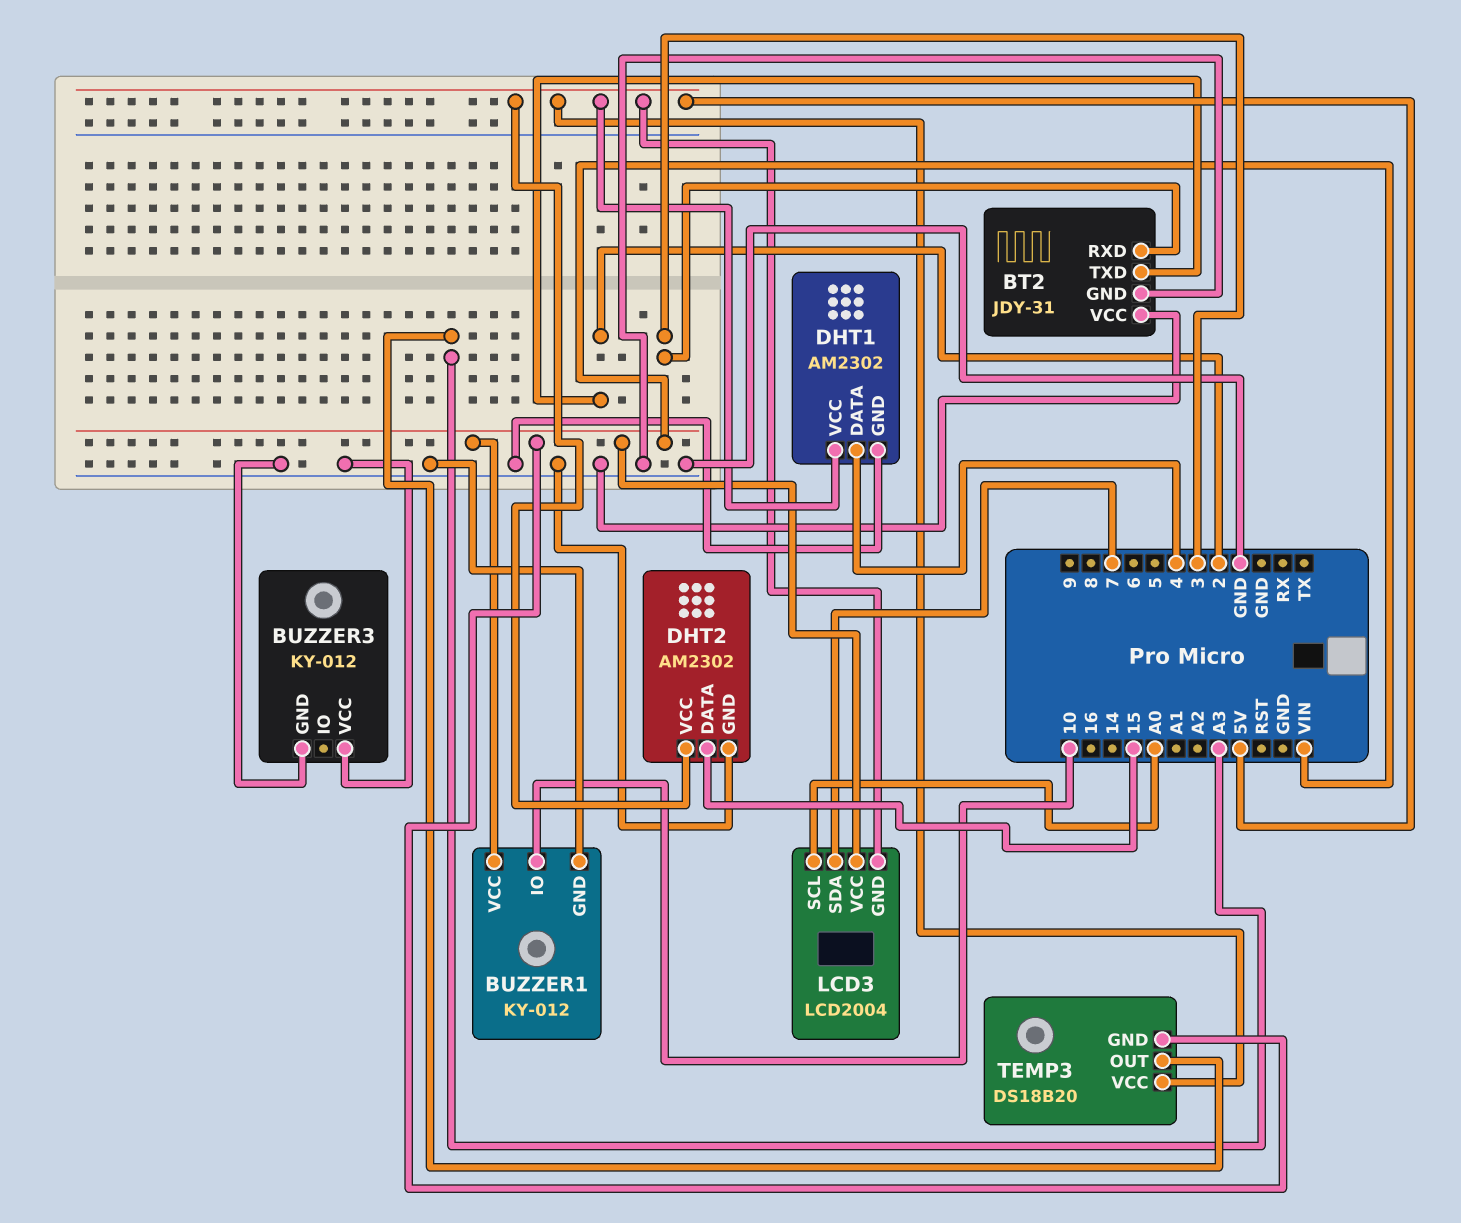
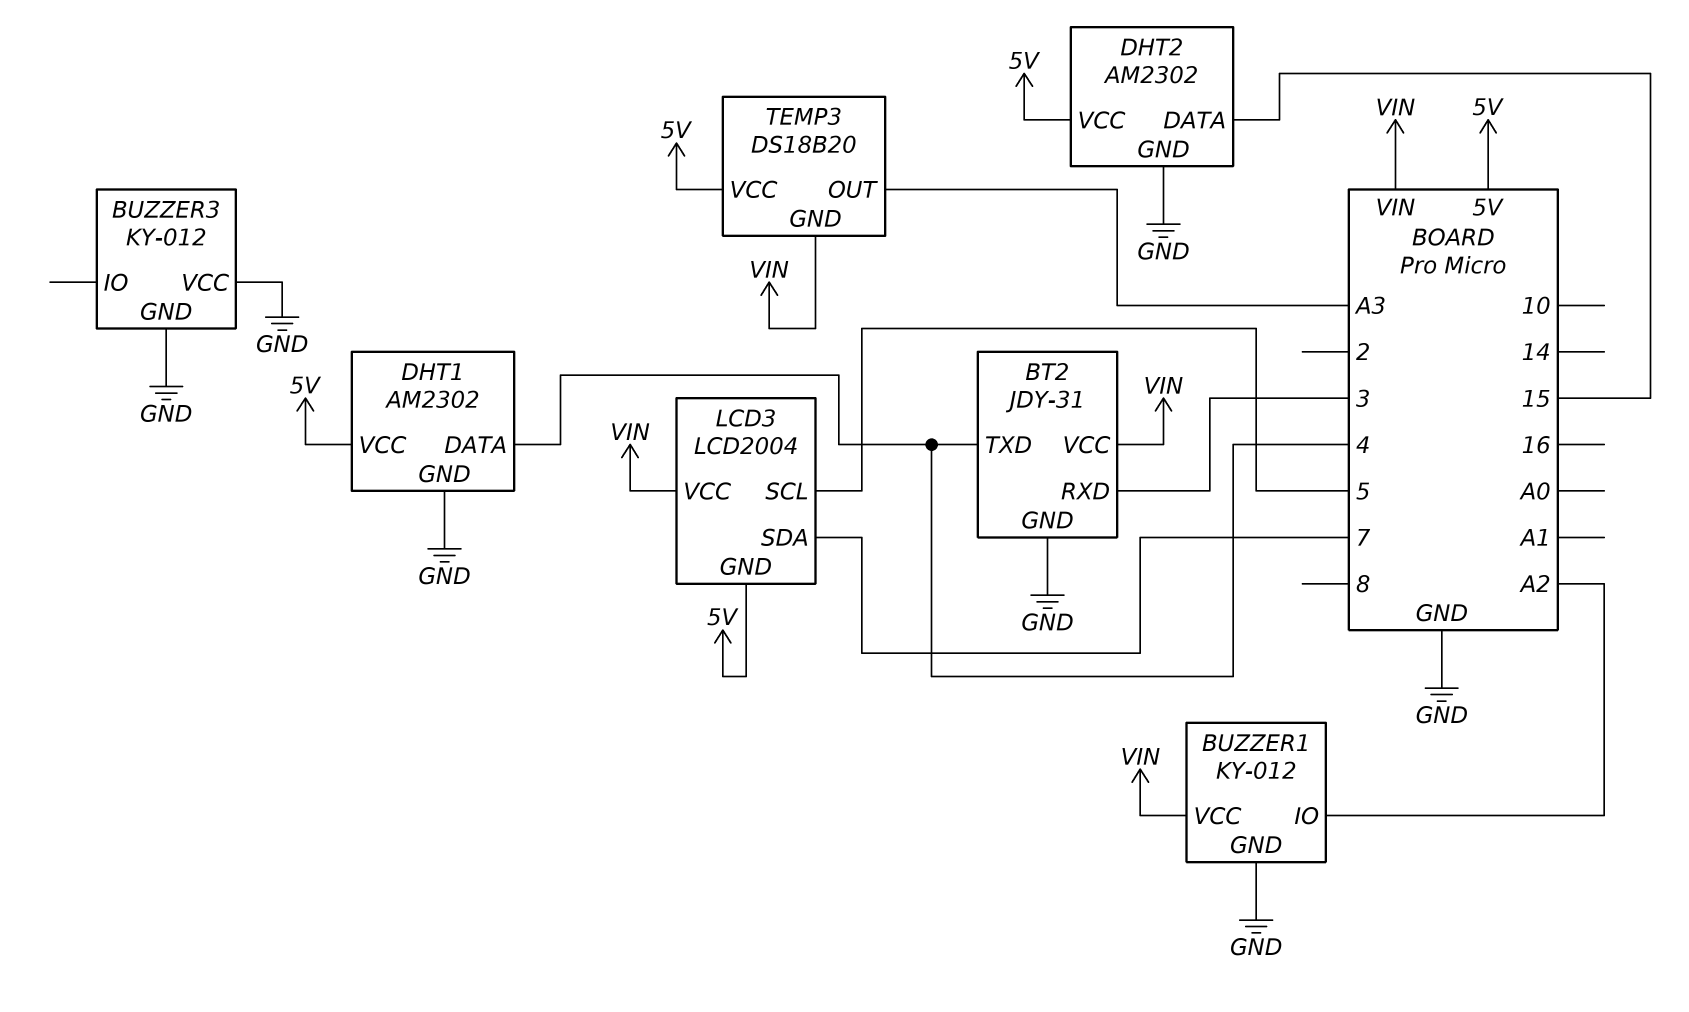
BT2 pin TXD: 2 -> 4
BT2 pin VCC: GND -> VIN
BUZZER1 pin IO: 10 -> A2
LCD3 pin SCL: A0 -> 5

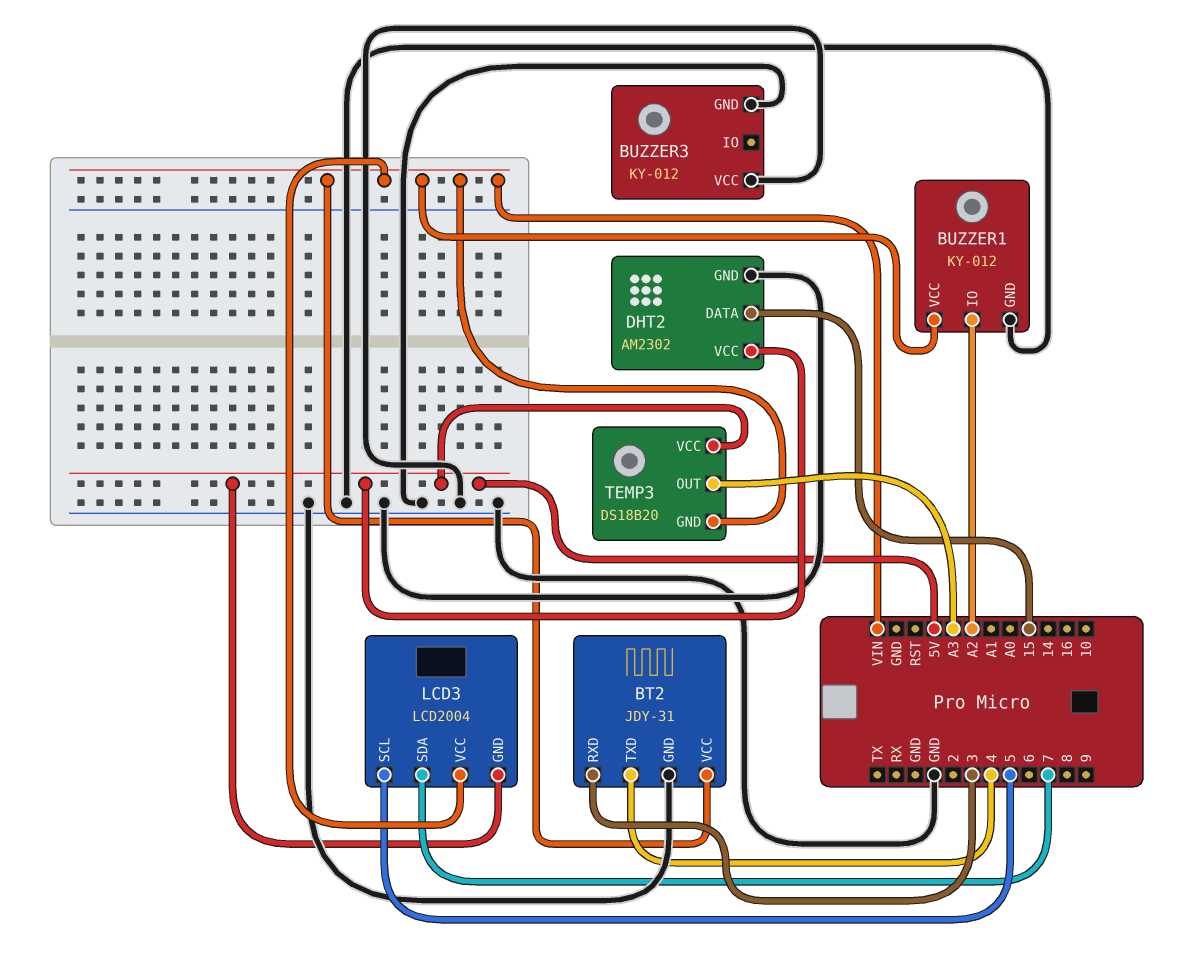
DHT1: AM2302 -> none
DHT1 pin DATA: 4 -> none
DHT1 pin GND: GND -> none
DHT1 pin VCC: 5V -> none

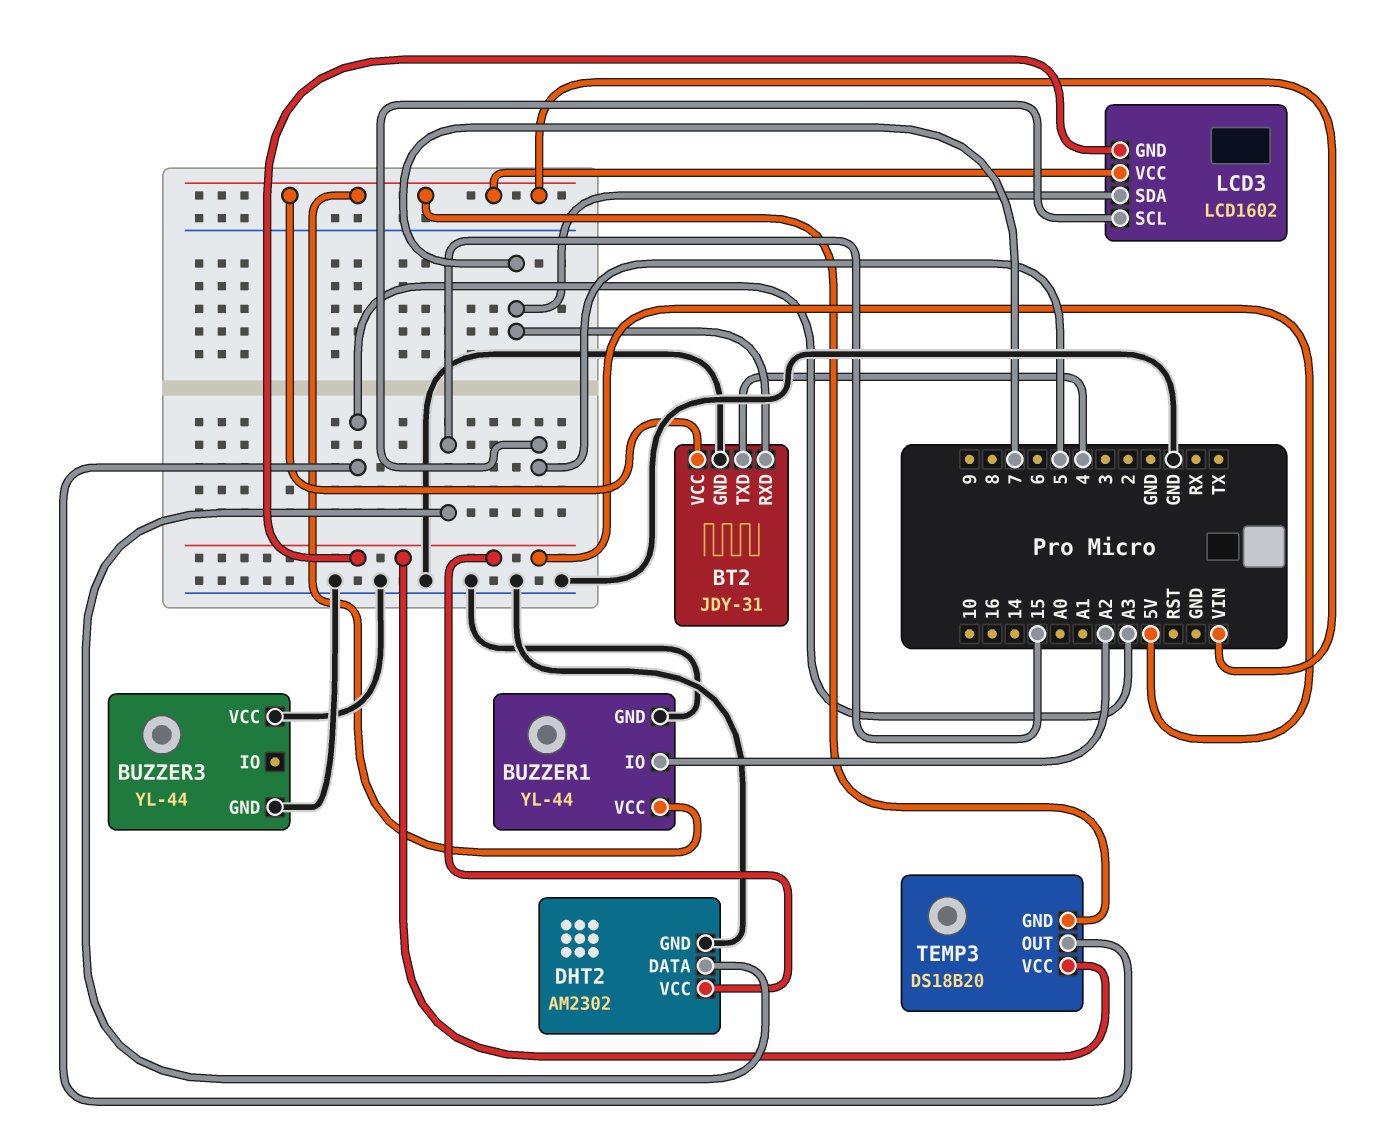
BT2 pin RXD: 3 -> 7
BUZZER1: KY-012 -> YL-44
BUZZER3: KY-012 -> YL-44
LCD3: LCD2004 -> LCD1602

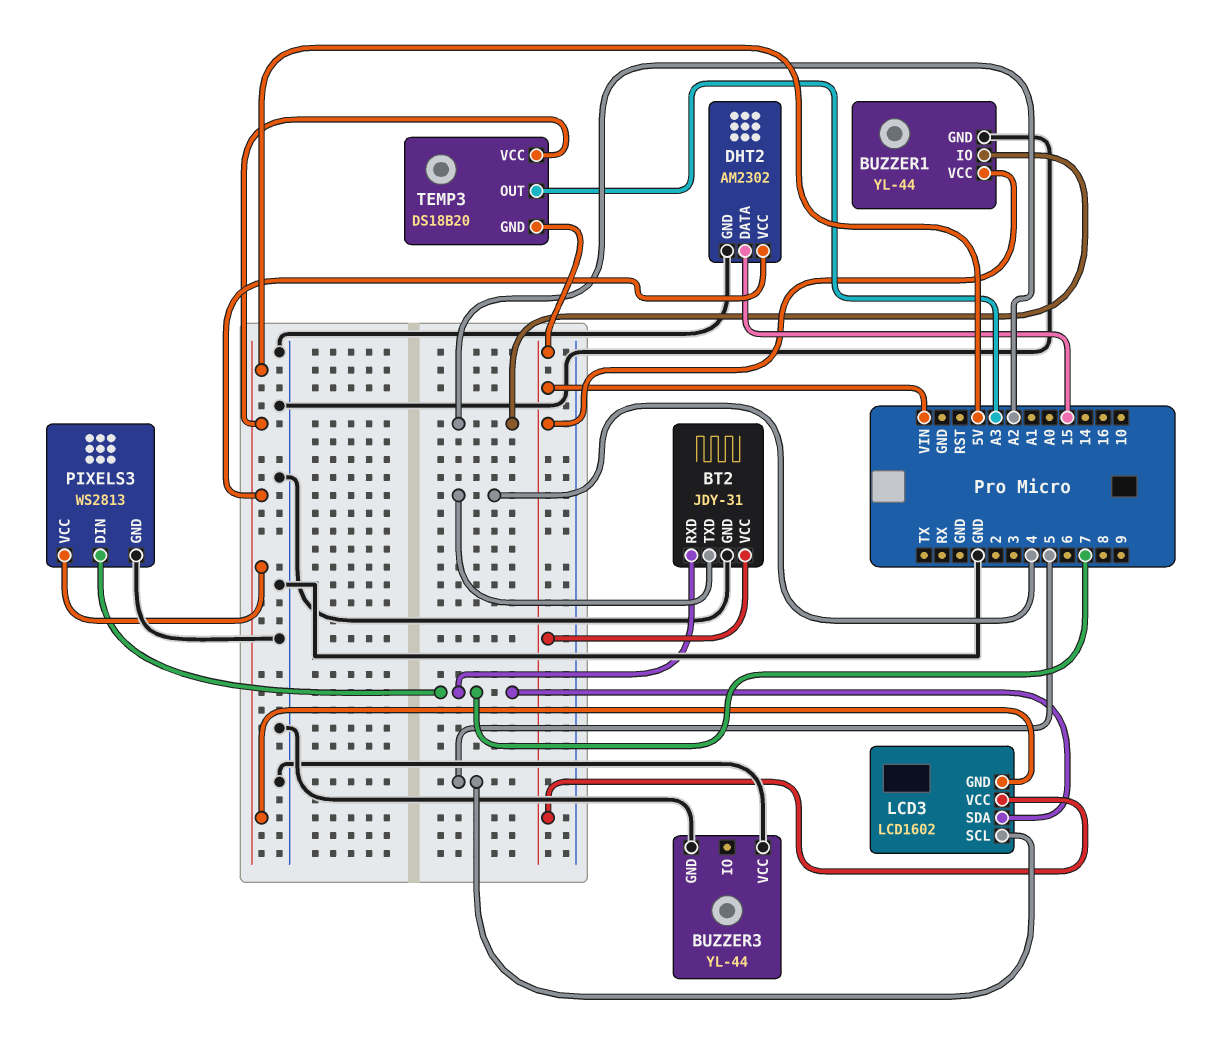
PIXELS3: none -> WS2813
PIXELS3 pin DIN: none -> 7
PIXELS3 pin GND: none -> GND
PIXELS3 pin VCC: none -> 5V

